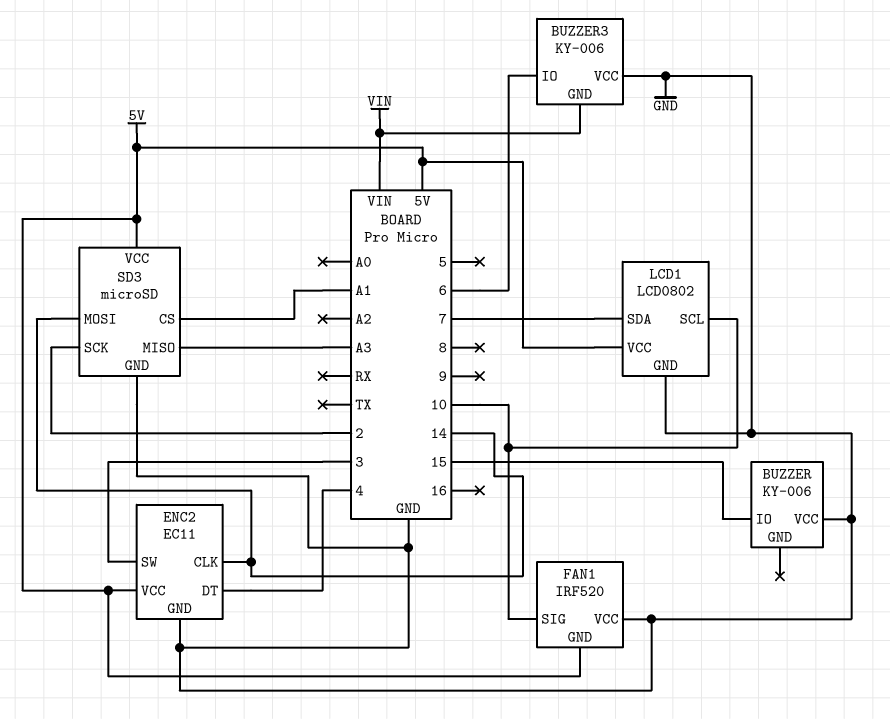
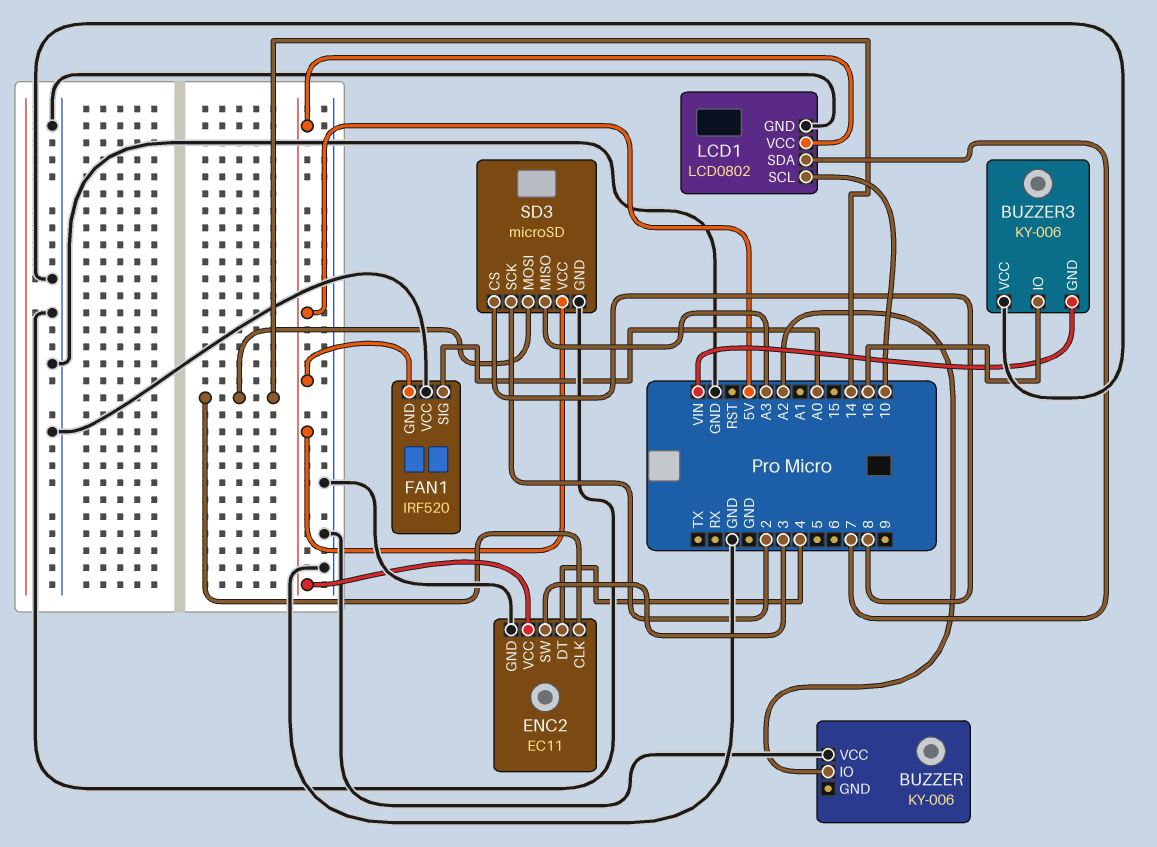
BUZZER pin IO: 15 -> A2
BUZZER3 pin IO: 6 -> 16
FAN1 pin SIG: 10 -> A0
SD3 pin CS: A1 -> 8

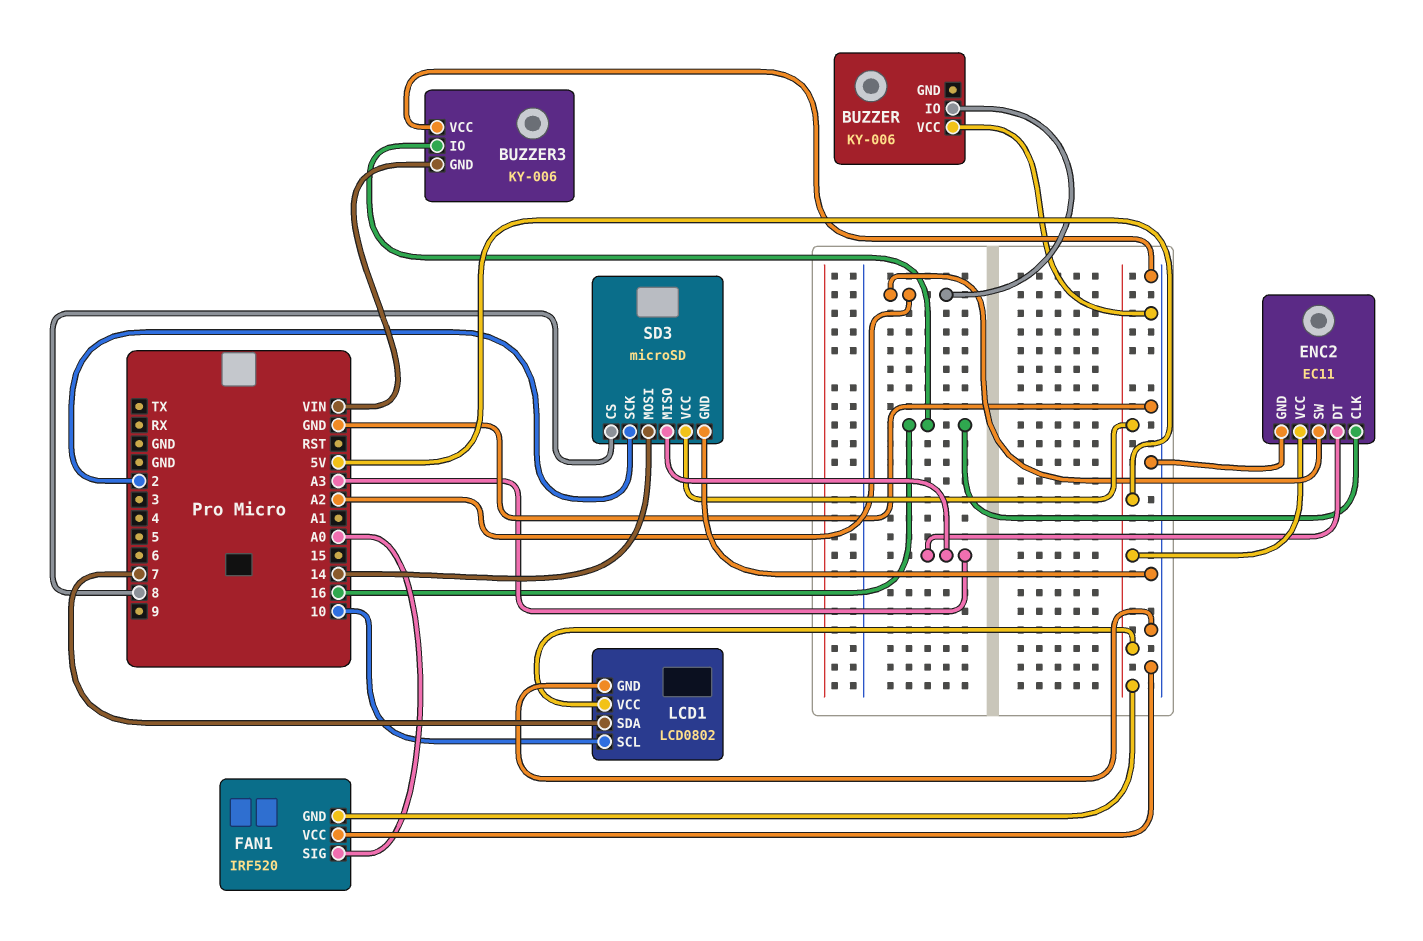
ENC2 pin CLK: 14 -> 16
ENC2 pin DT: 4 -> A3
ENC2 pin SW: 3 -> A2

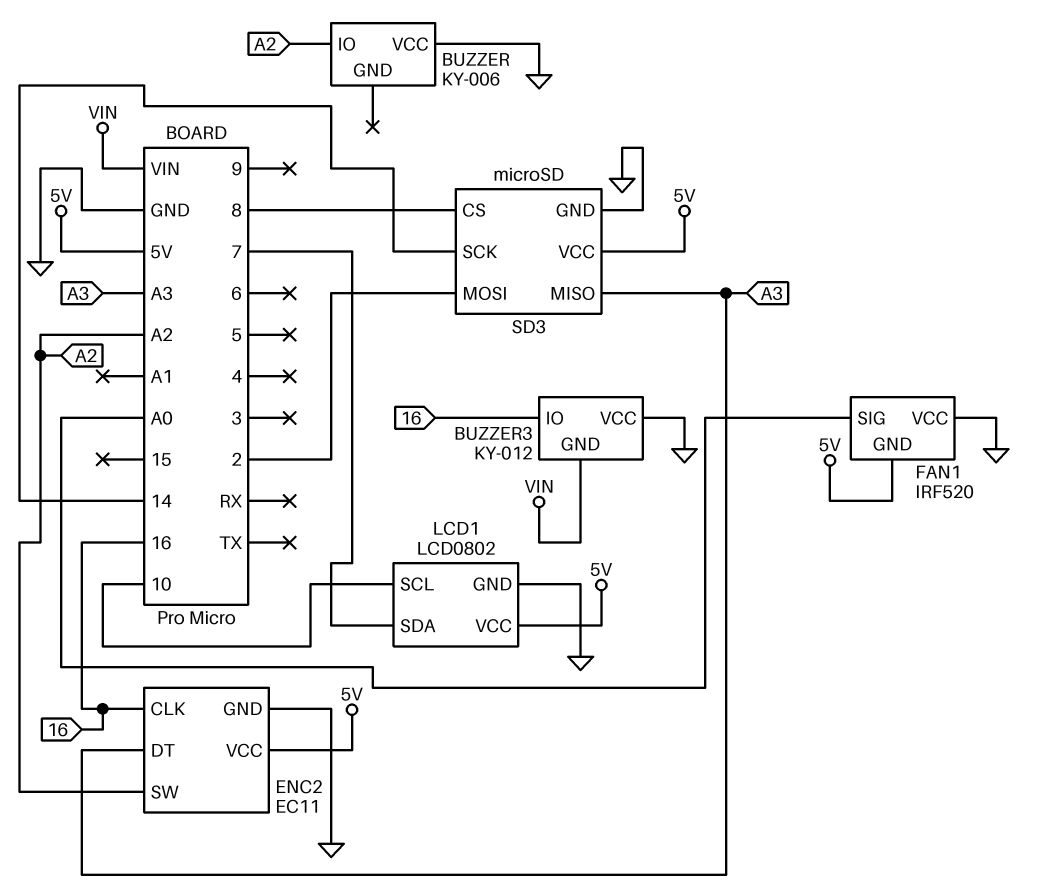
BUZZER3: KY-006 -> KY-012
SD3 pin MOSI: 14 -> 2
SD3 pin SCK: 2 -> 14

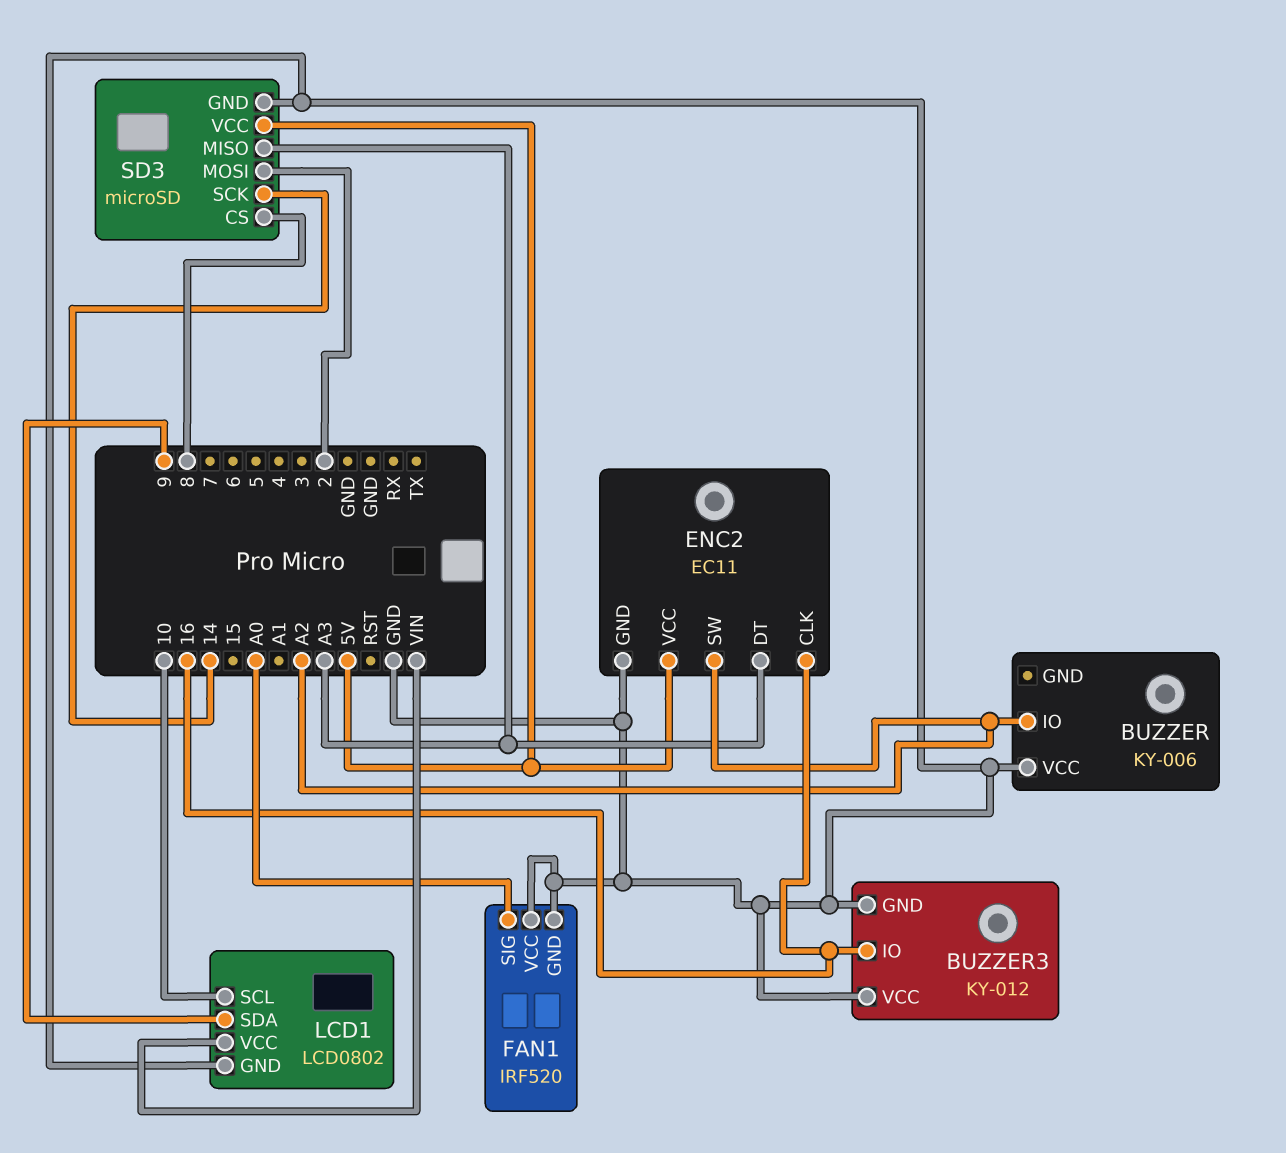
BUZZER3 pin GND: VIN -> GND
FAN1 pin GND: 5V -> GND
LCD1 pin SDA: 7 -> 9
LCD1 pin VCC: 5V -> VIN

